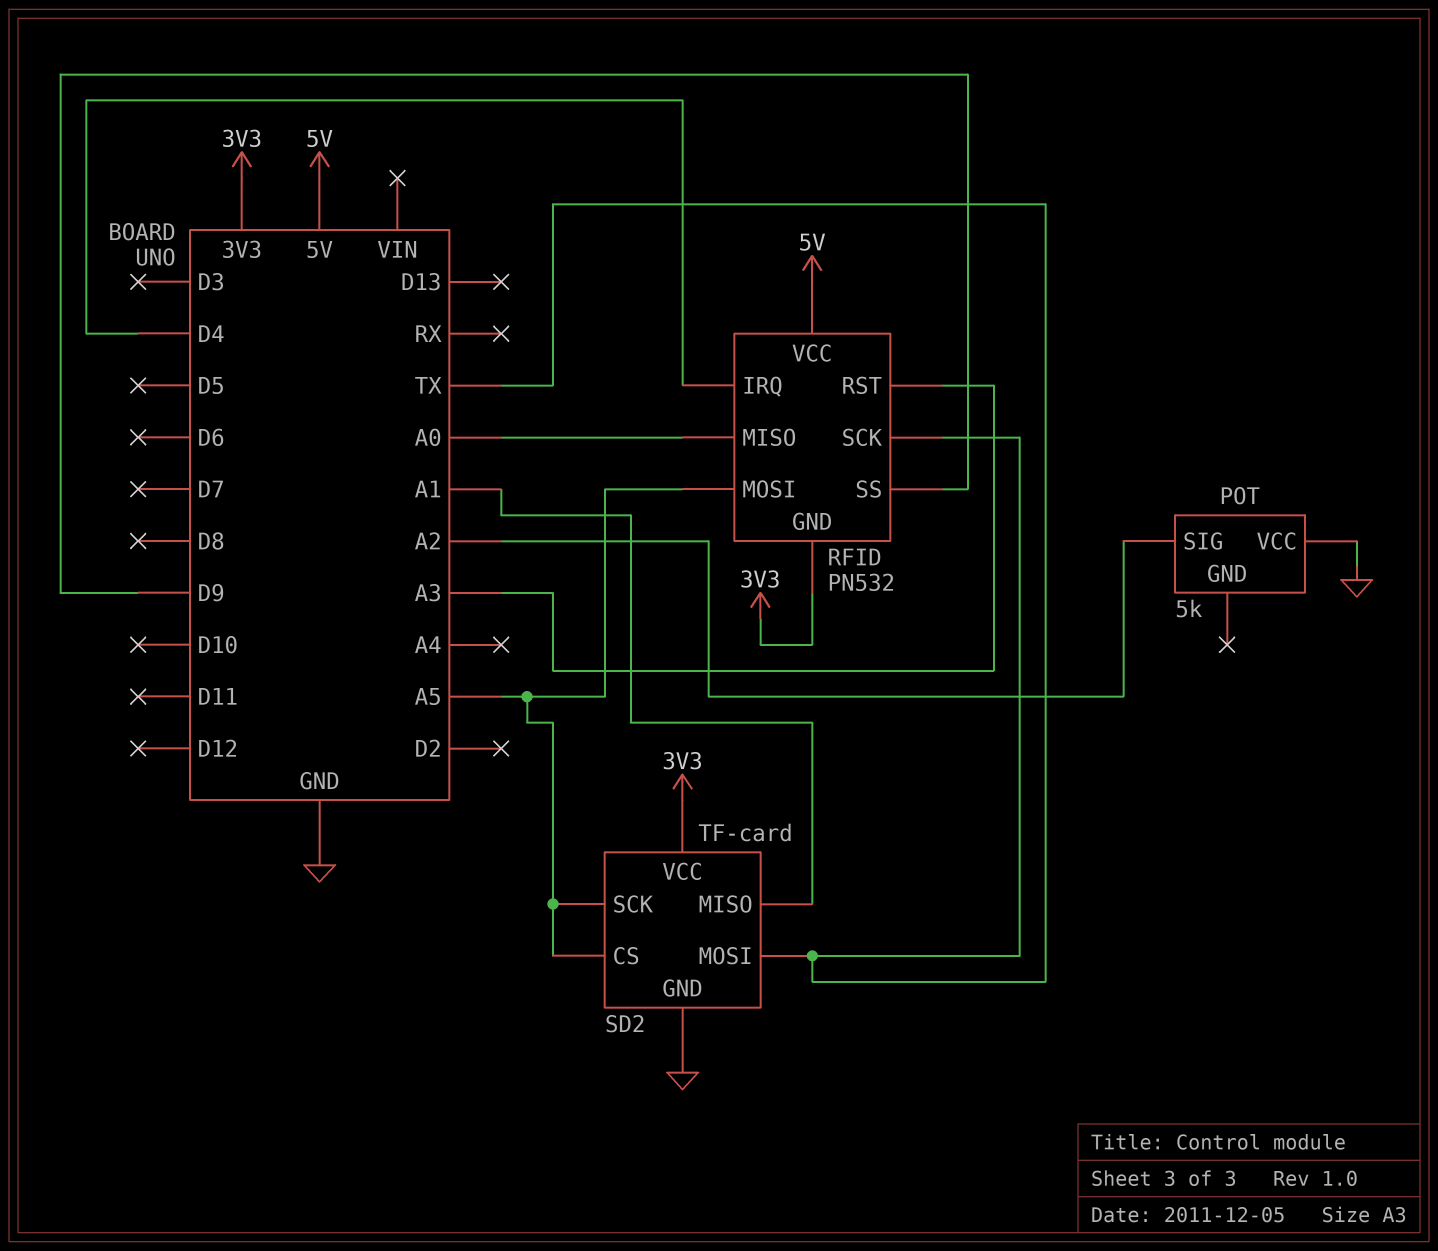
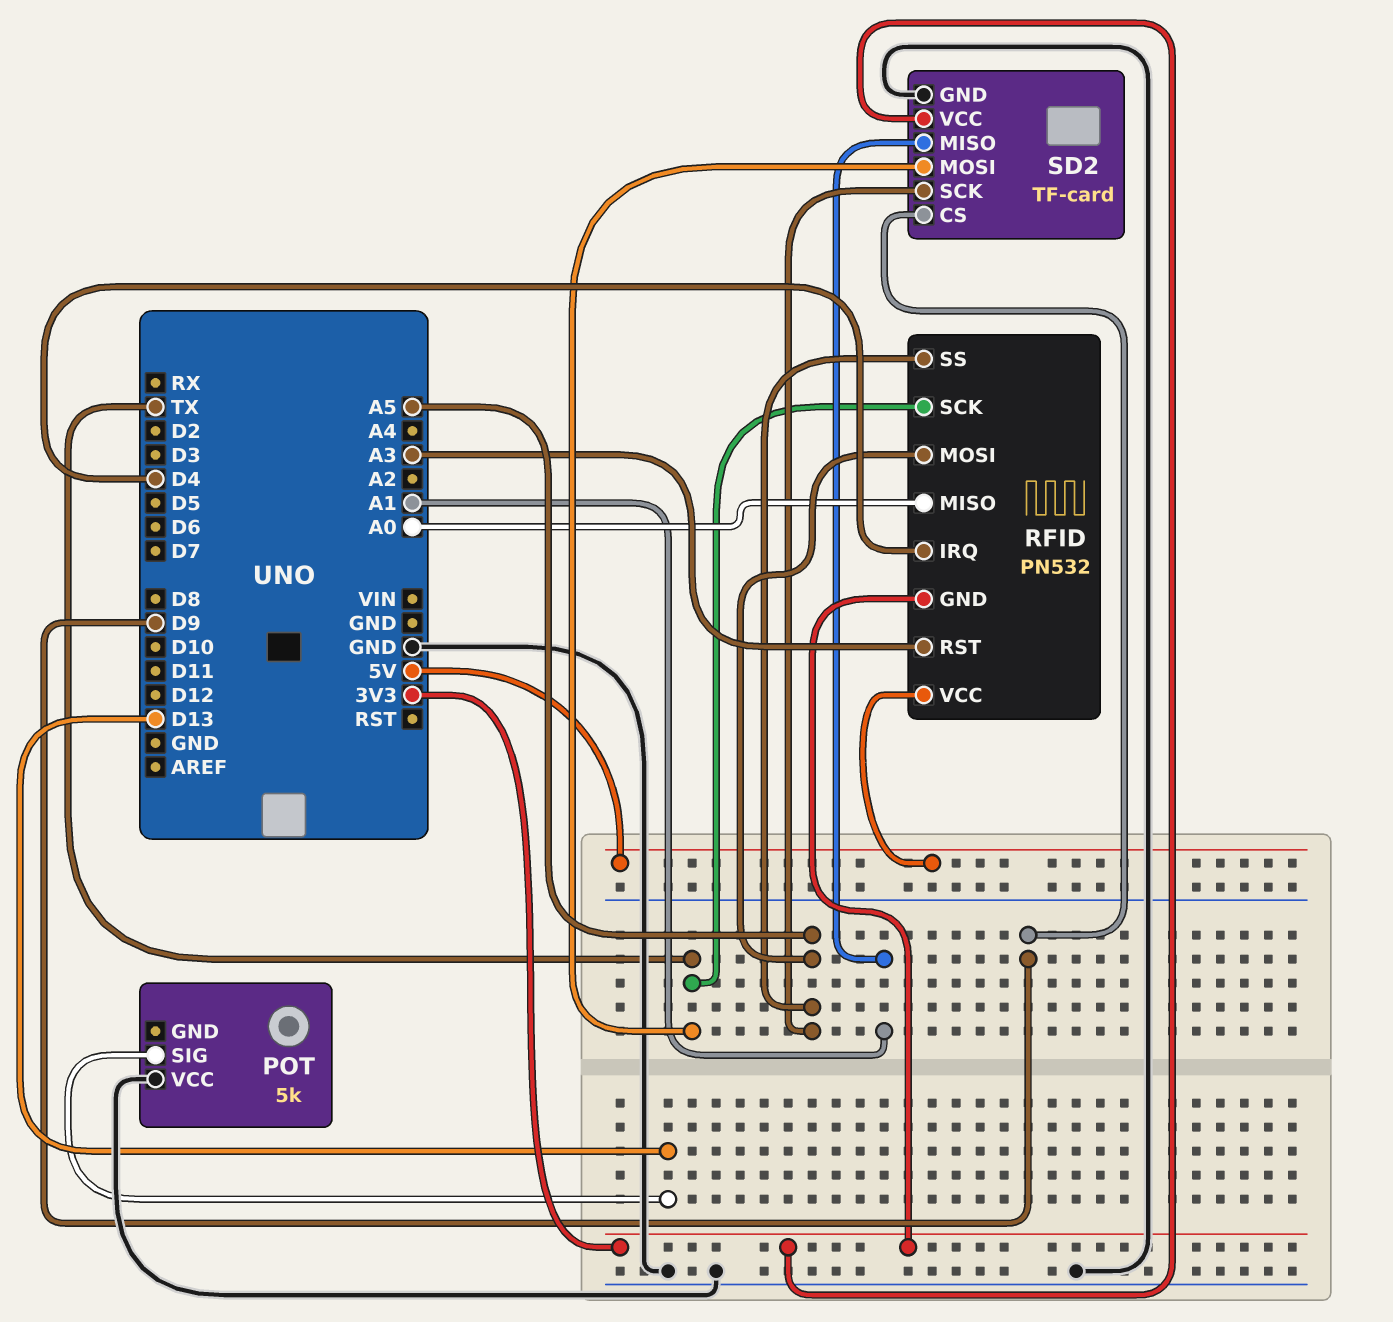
POT pin SIG: A2 -> D13
RFID pin SS: D9 -> A5
SD2 pin CS: A5 -> D9

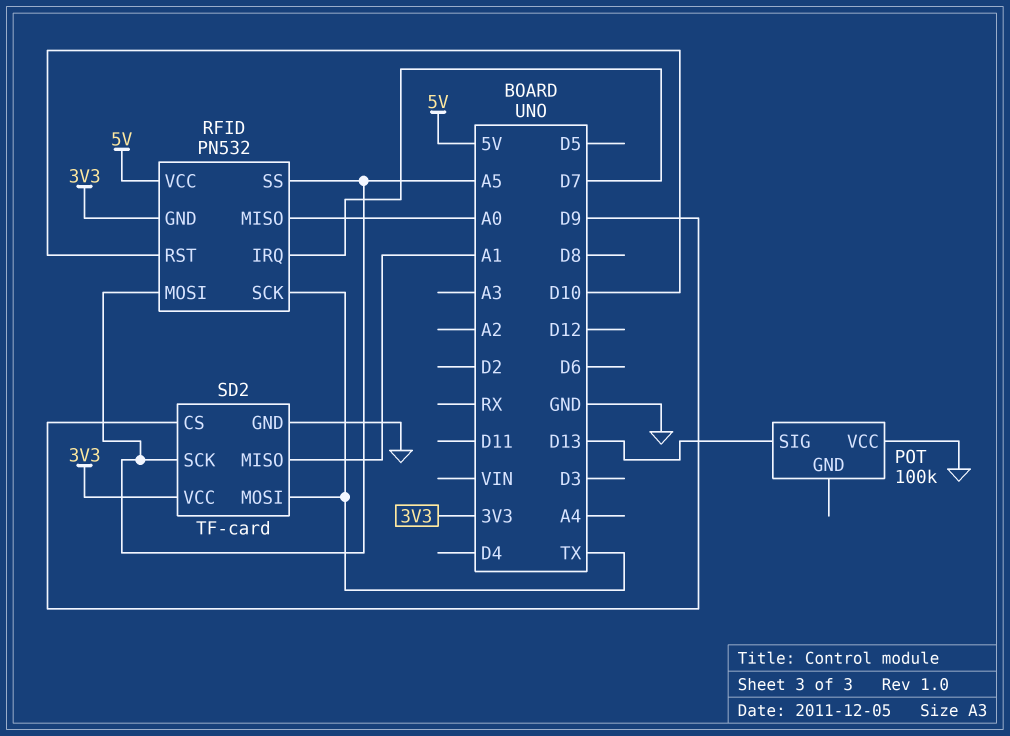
POT: 5k -> 100k
RFID pin IRQ: D4 -> D7
RFID pin RST: A3 -> D10

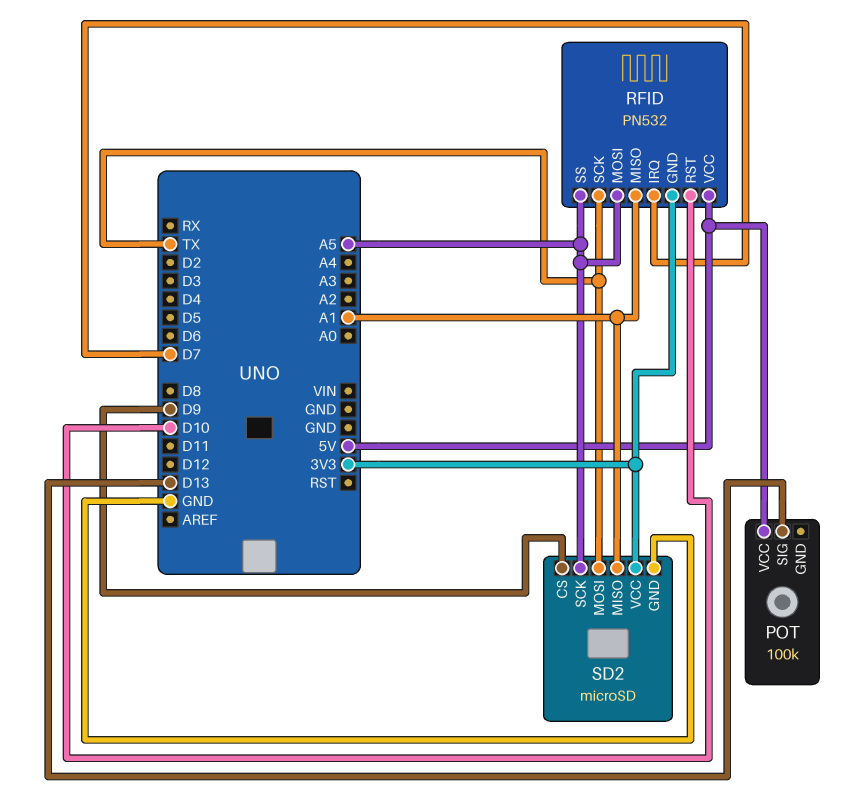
POT pin VCC: GND -> 5V
RFID pin MISO: A0 -> A1
SD2: TF-card -> microSD

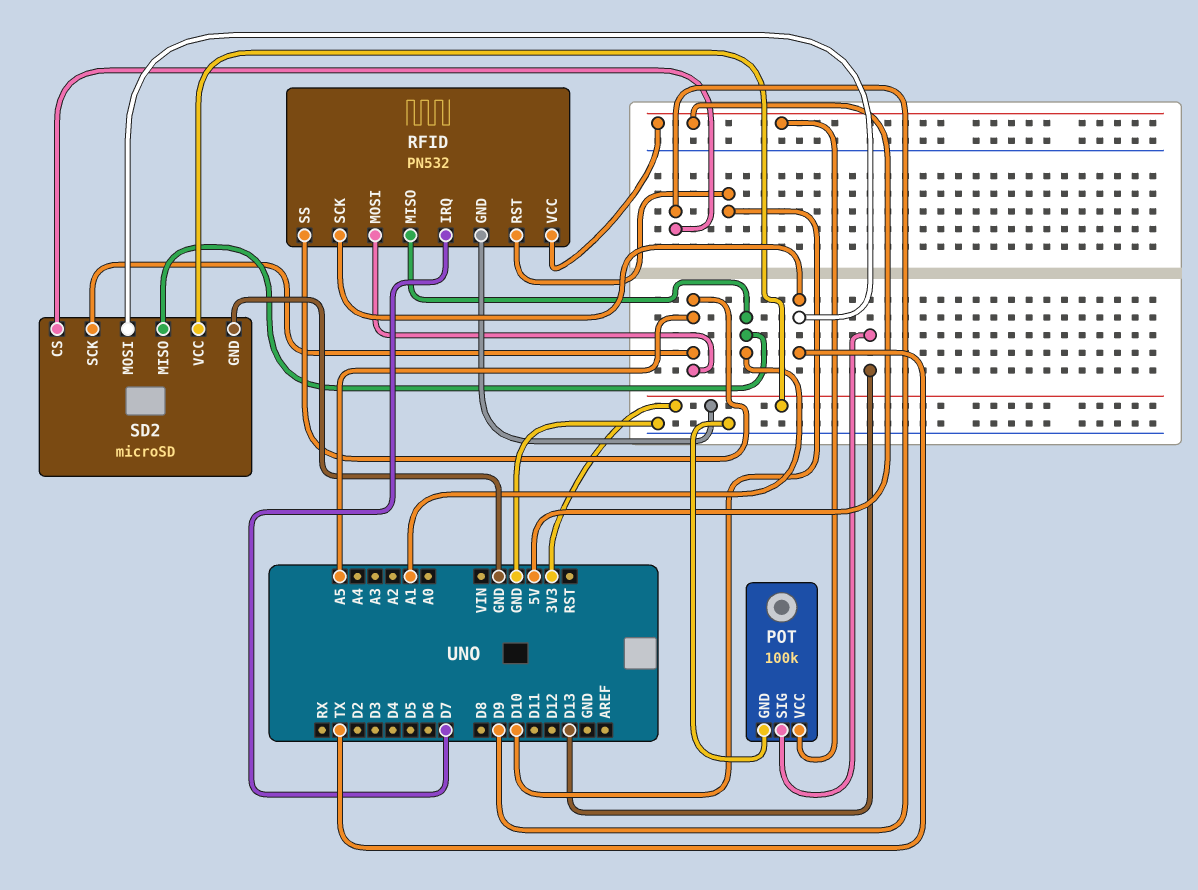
POT pin GND: none -> GND

